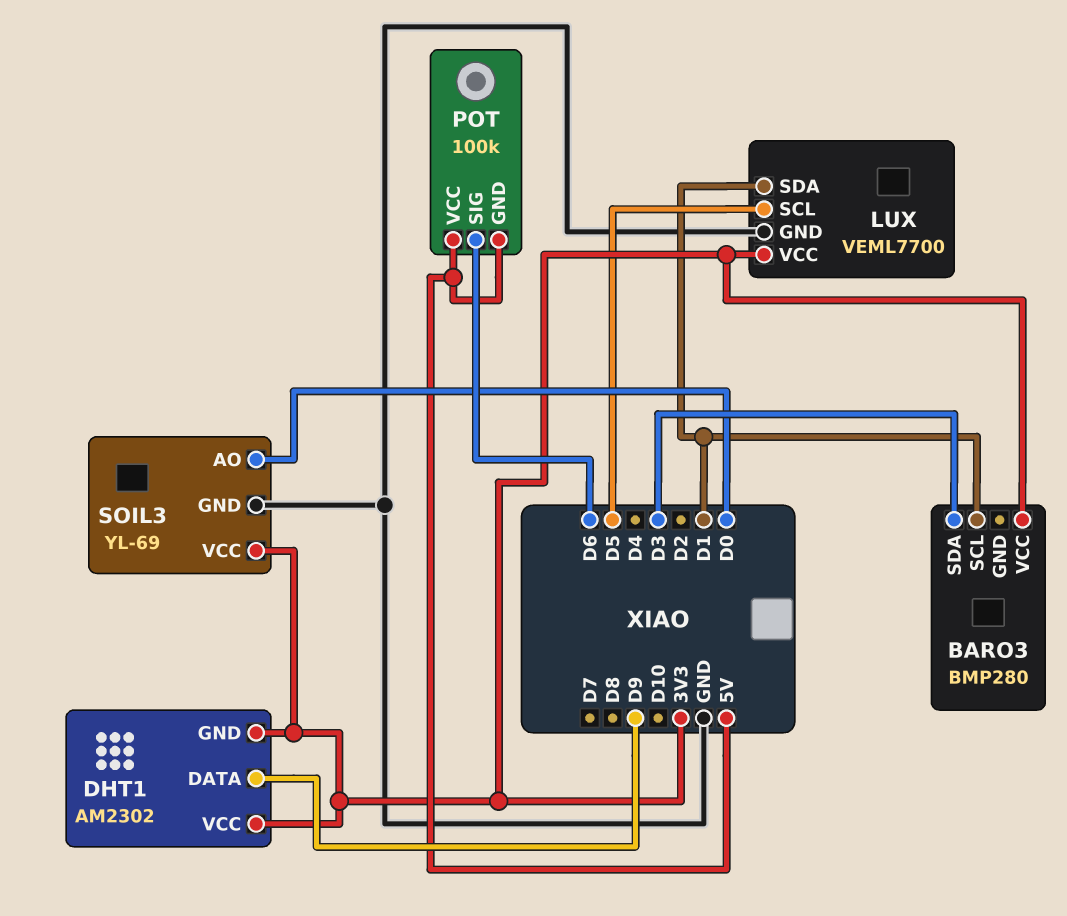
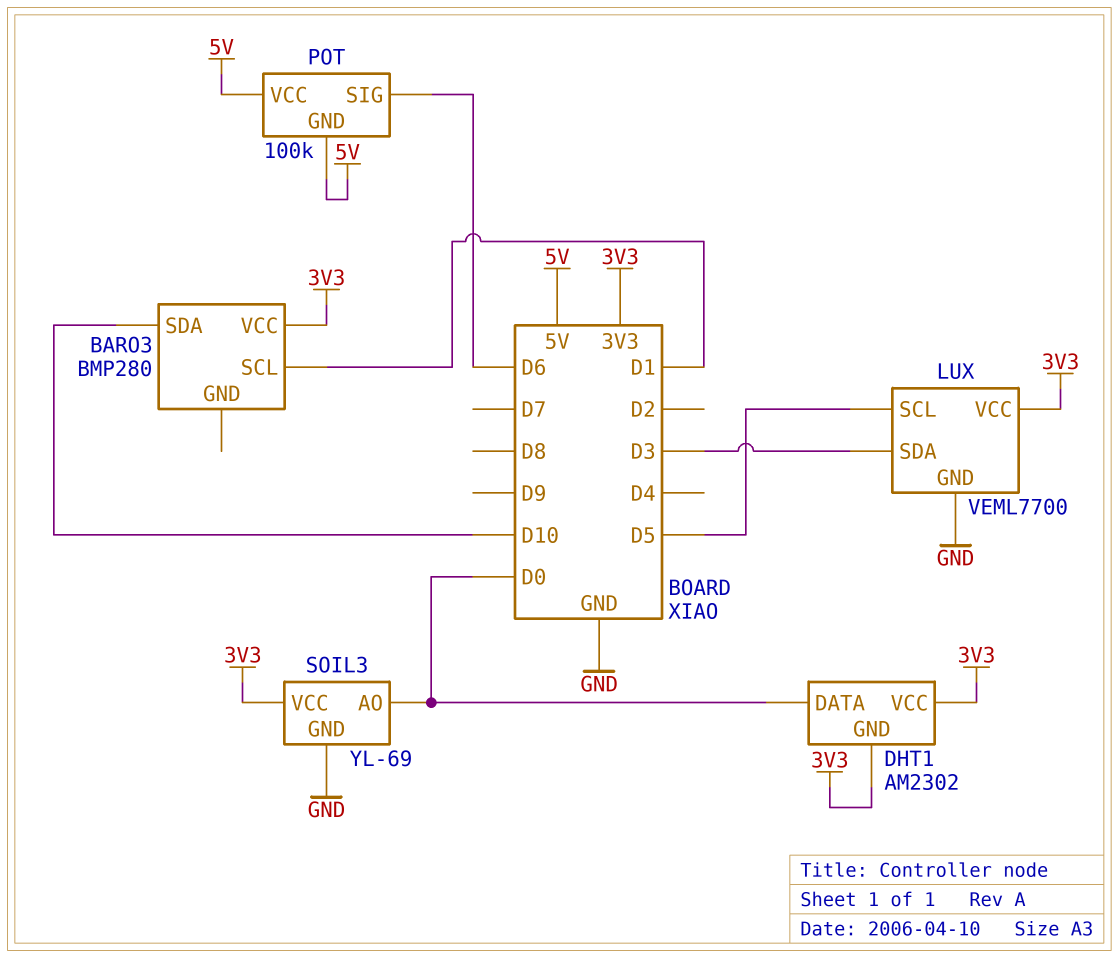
BARO3 pin SDA: D3 -> D10
DHT1 pin DATA: D9 -> D0
LUX pin SDA: D1 -> D3

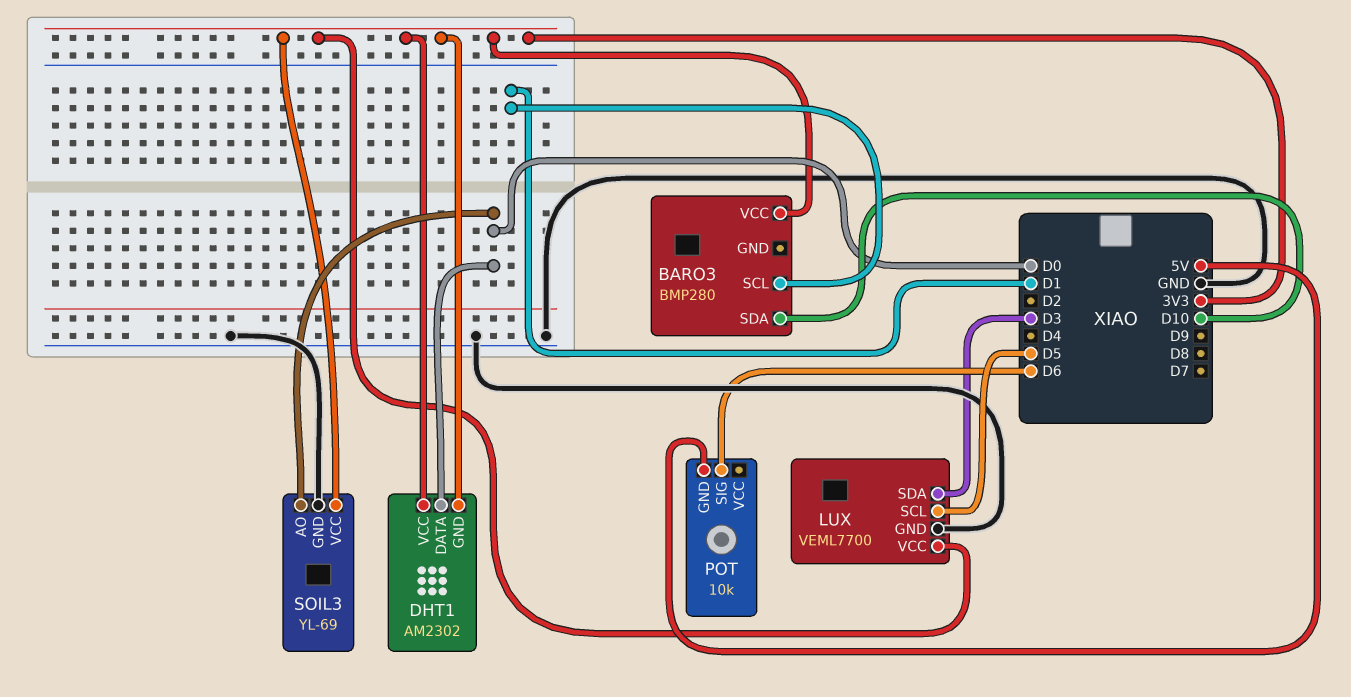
POT: 100k -> 10k
POT pin VCC: 5V -> none

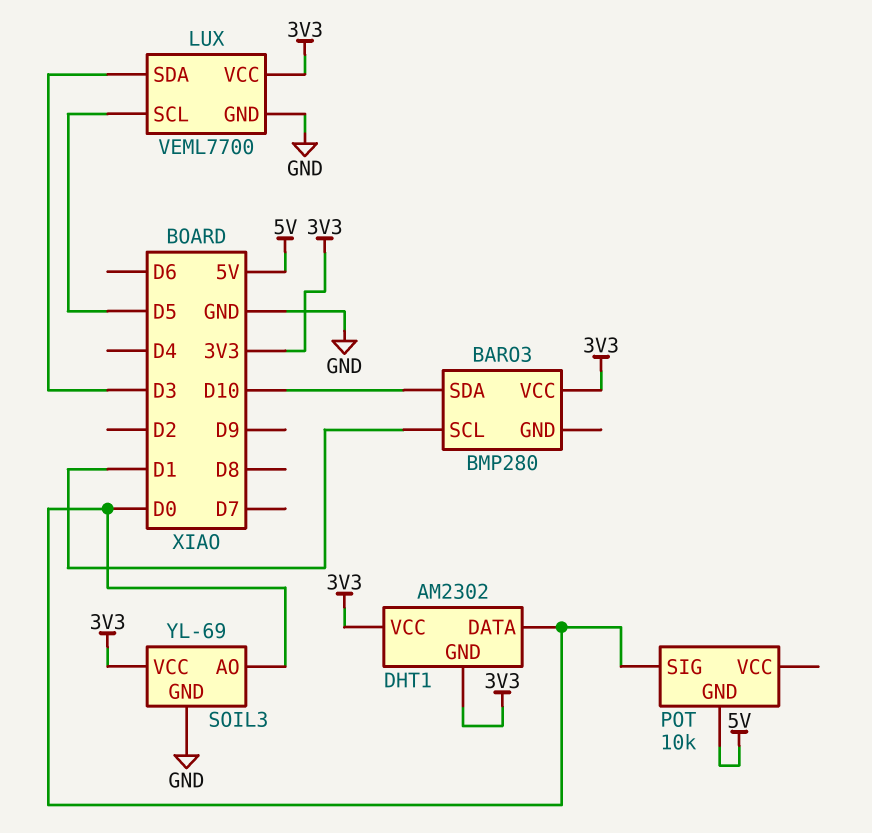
POT pin SIG: D6 -> D0

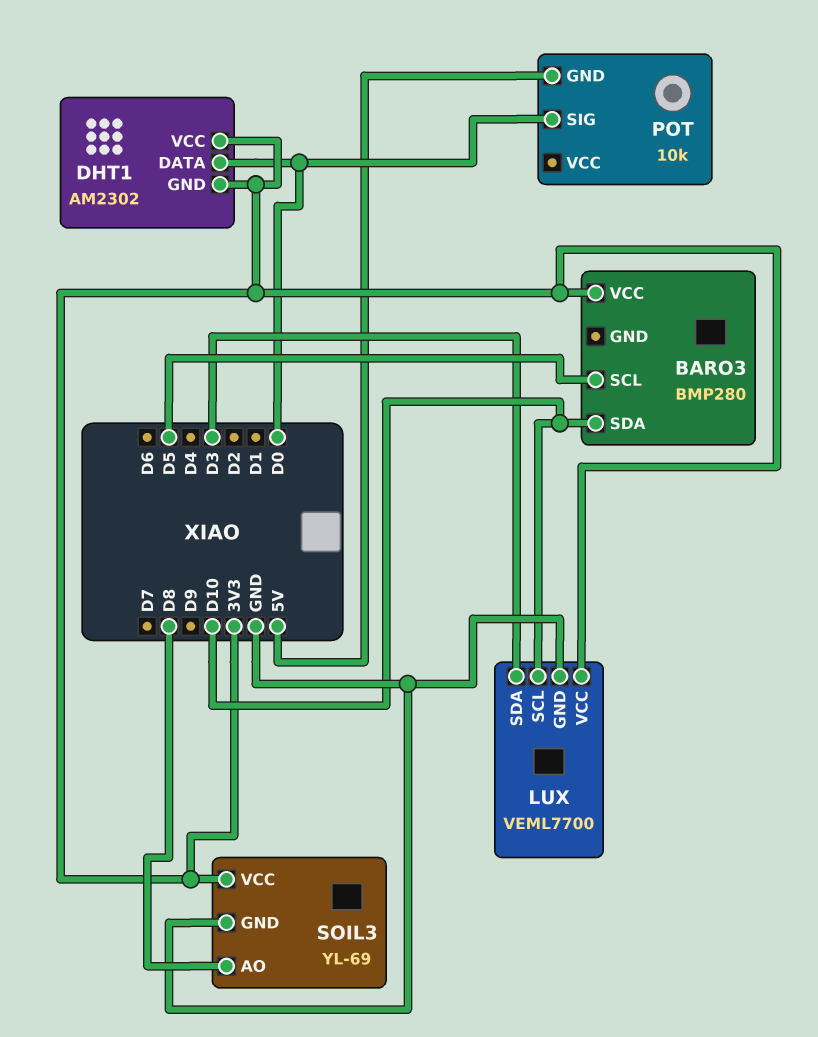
BARO3 pin SCL: D1 -> D5
LUX pin SCL: D5 -> D10
SOIL3 pin AO: D0 -> D8

